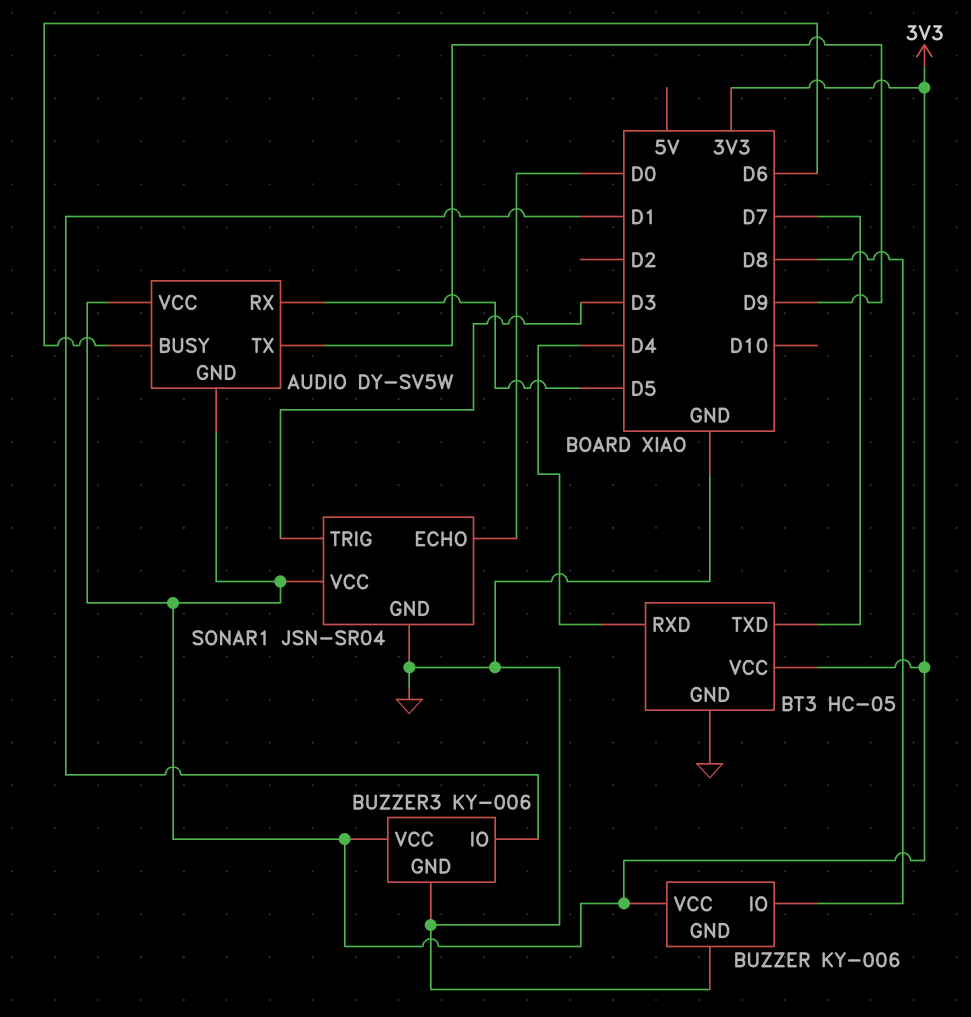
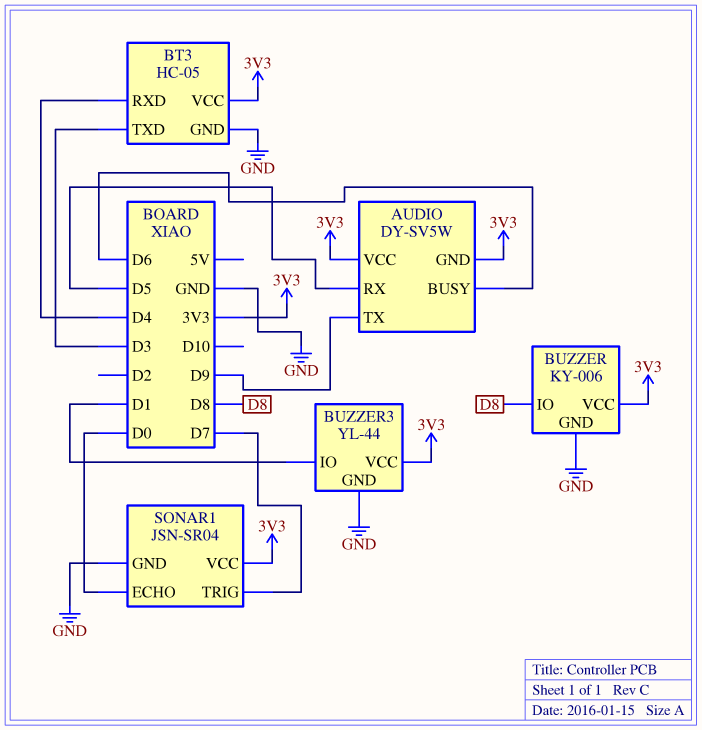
BT3 pin TXD: D7 -> D3
BUZZER3: KY-006 -> YL-44
SONAR1 pin TRIG: D3 -> D7

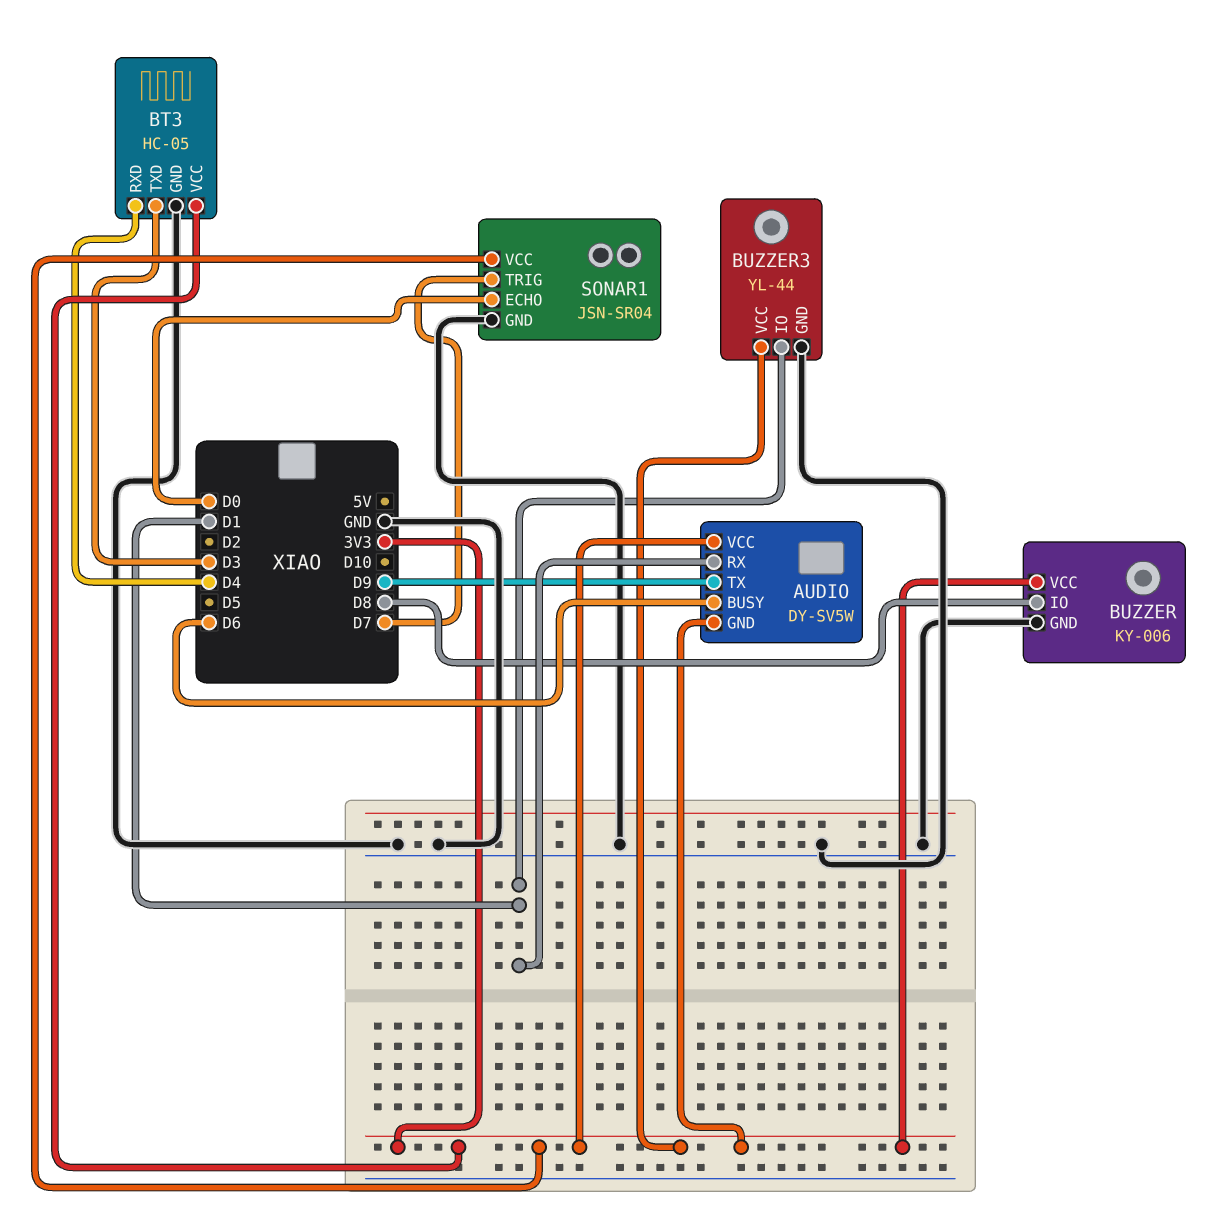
AUDIO pin RX: D5 -> D1

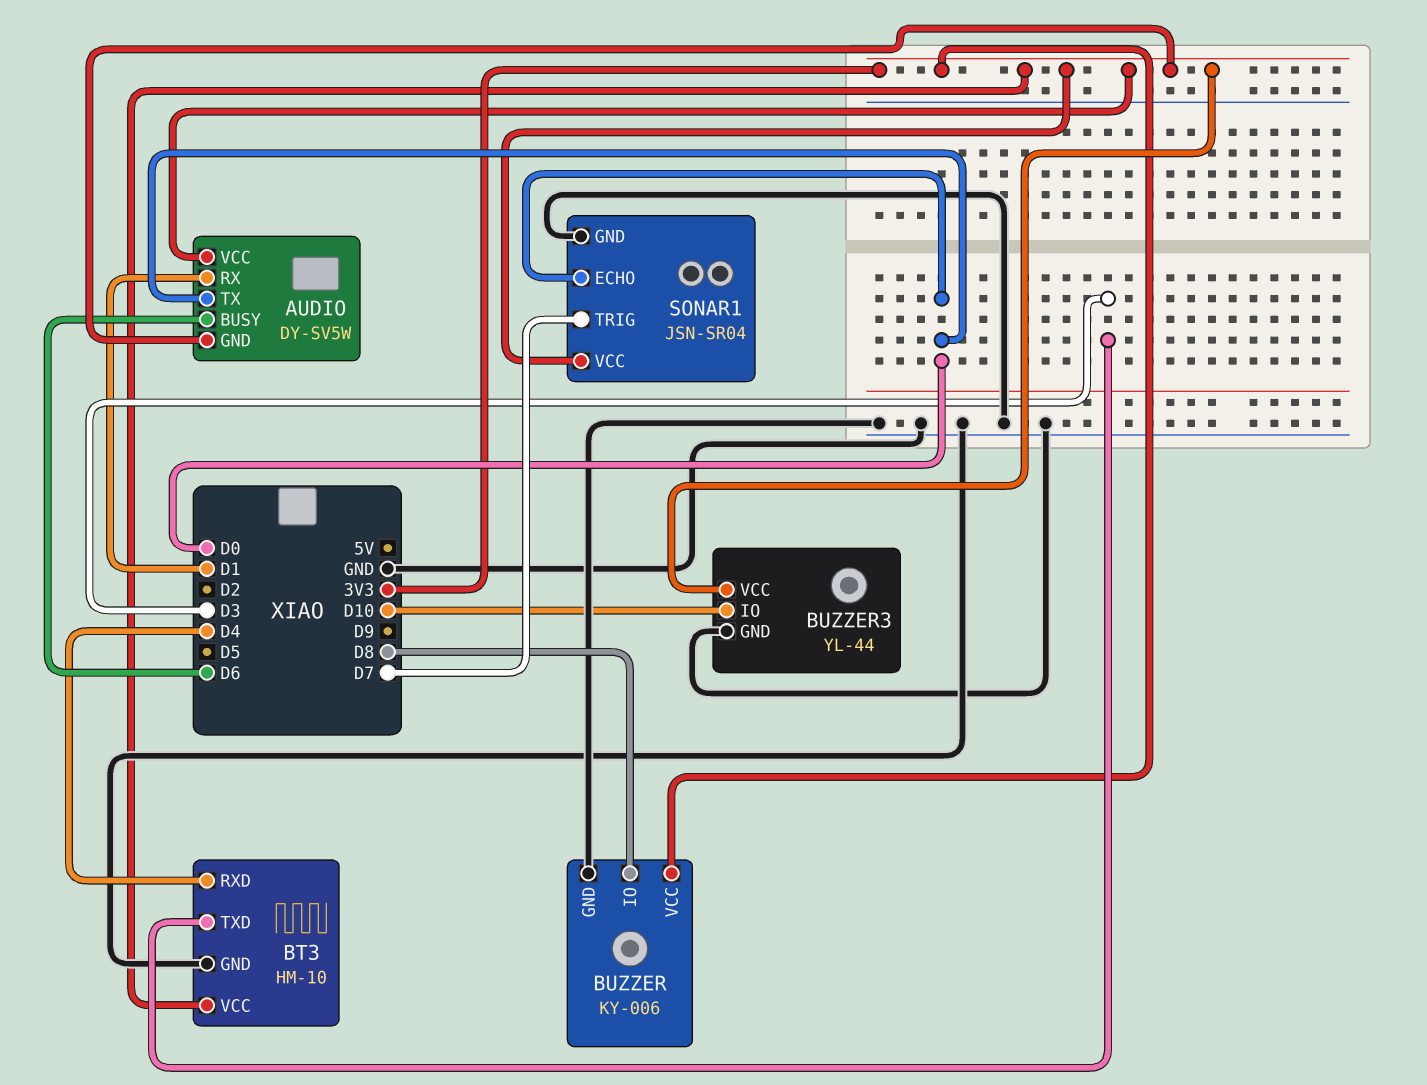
AUDIO pin TX: D9 -> D0
BT3: HC-05 -> HM-10
BUZZER3 pin IO: D1 -> D10

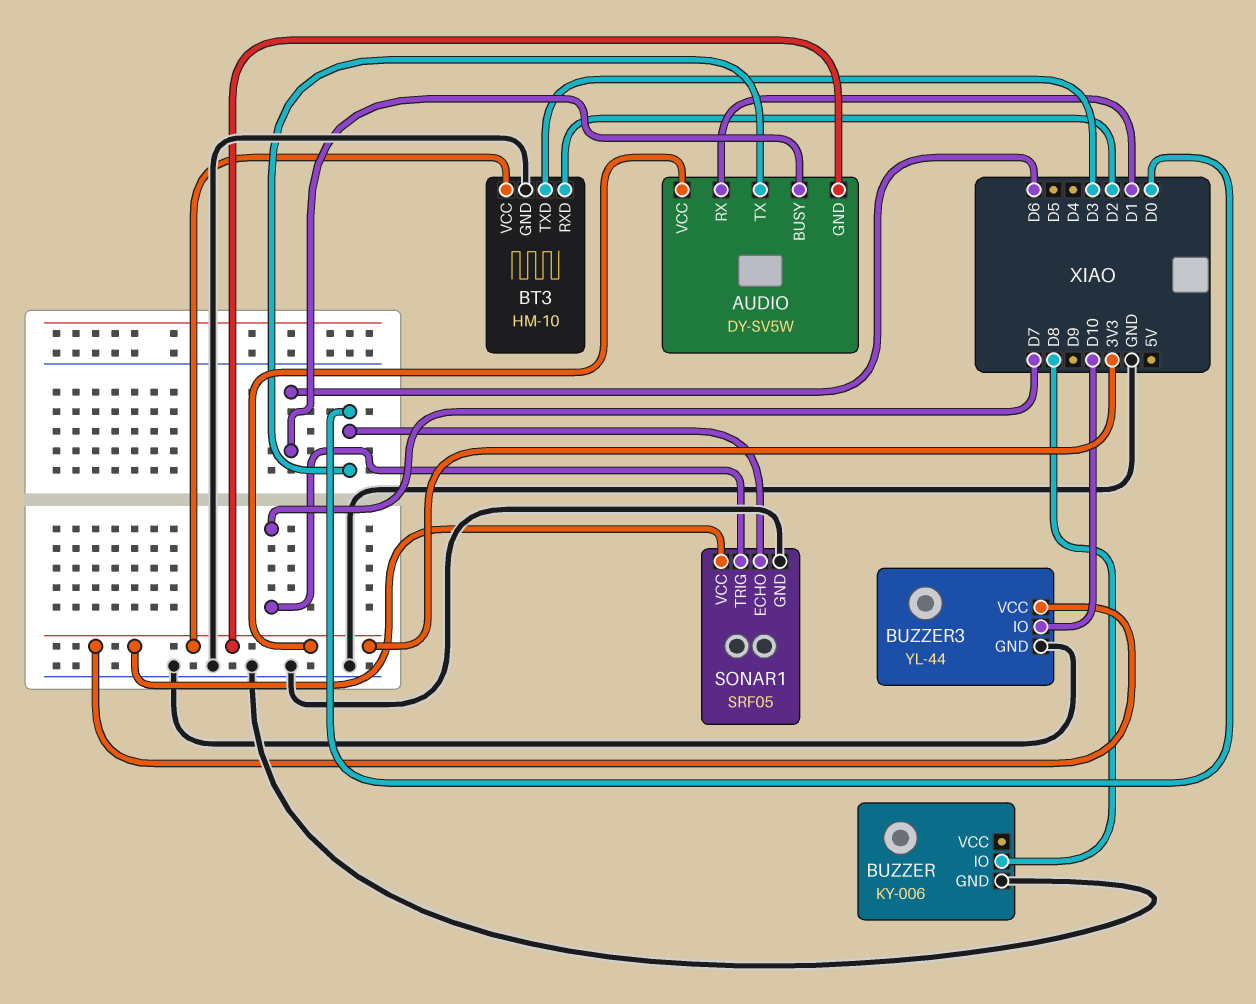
BT3 pin RXD: D4 -> D2
BUZZER pin VCC: 3V3 -> none
SONAR1: JSN-SR04 -> SRF05

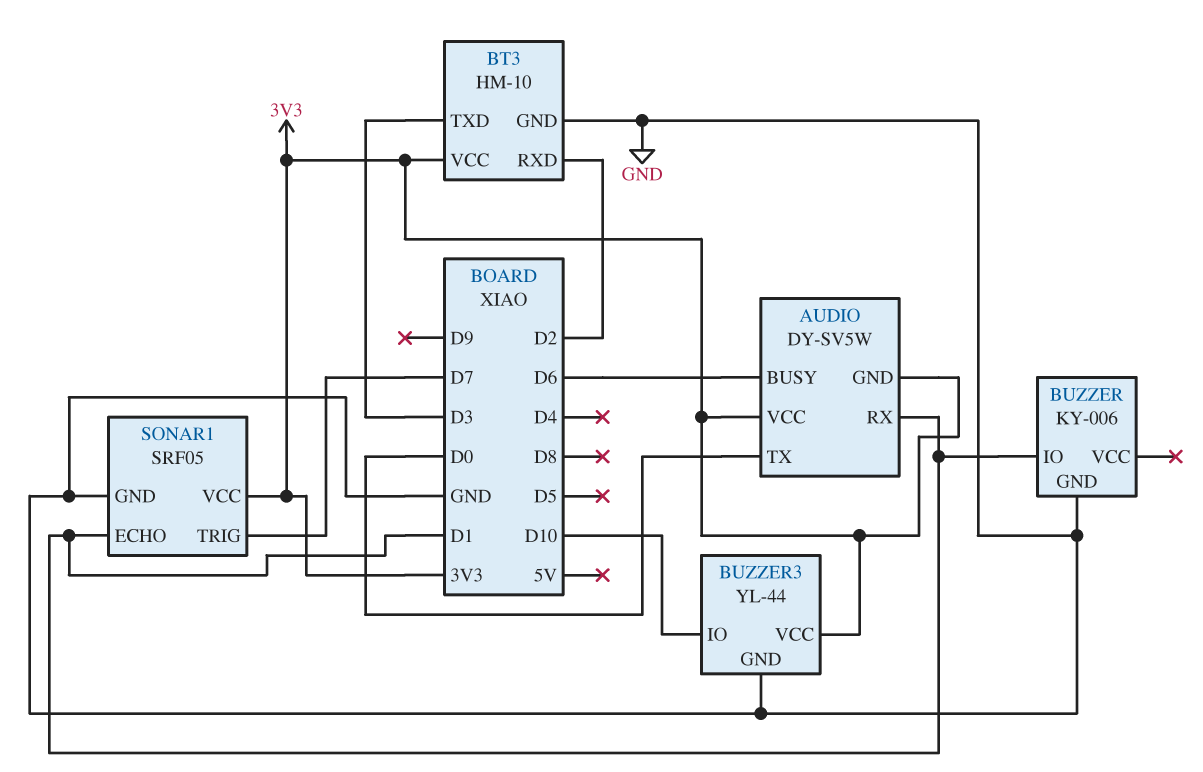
BUZZER pin IO: D8 -> D1
SONAR1 pin ECHO: D0 -> D1

